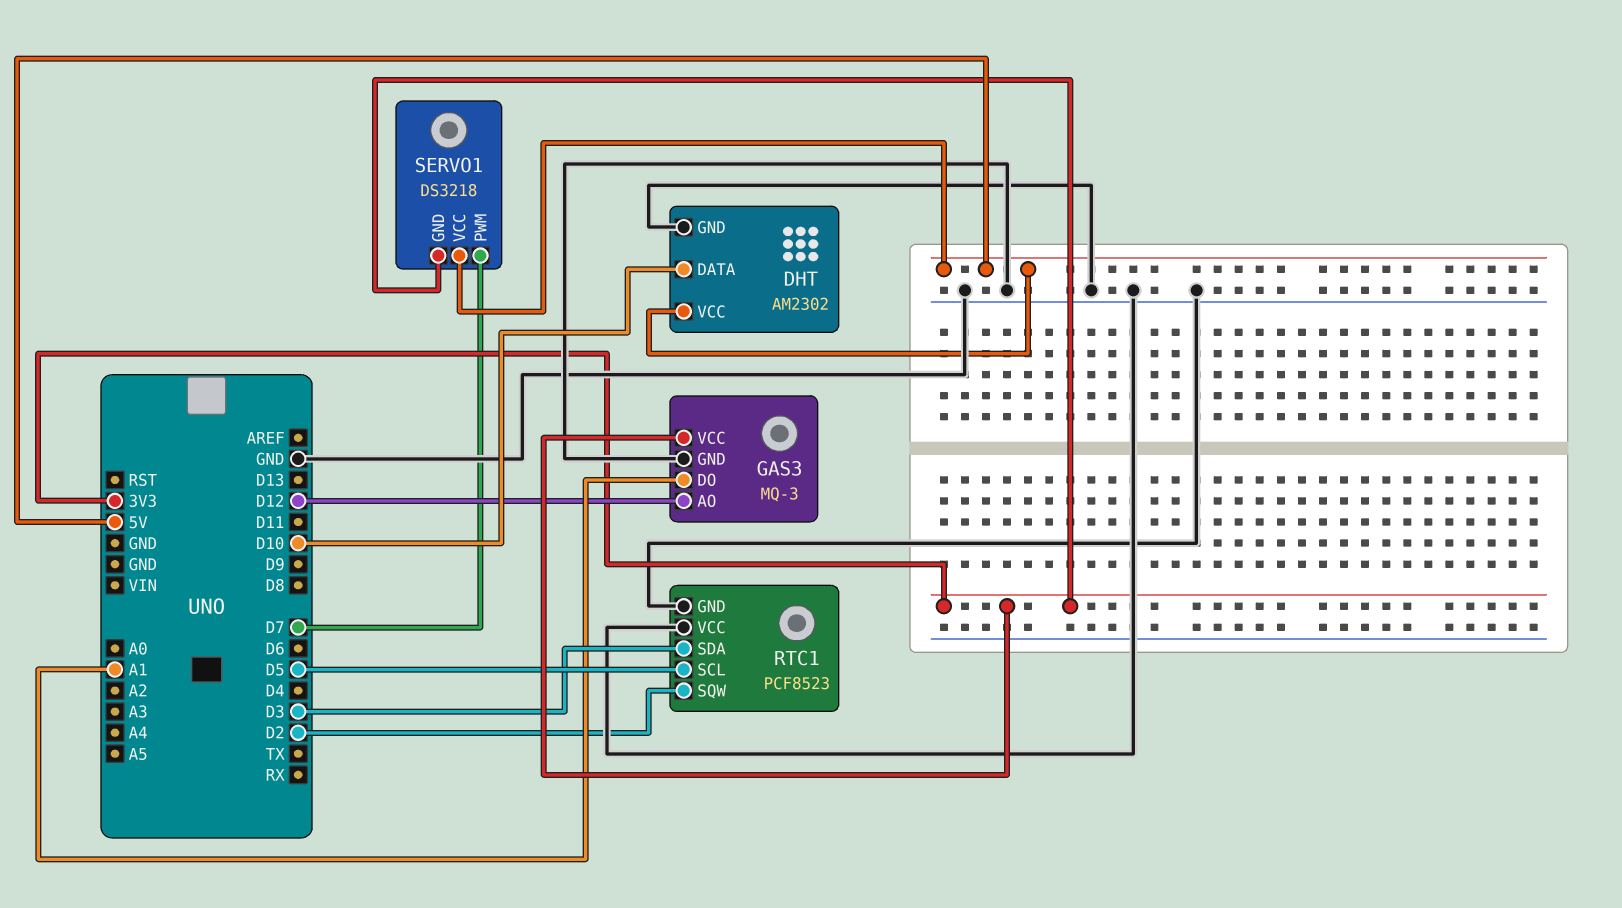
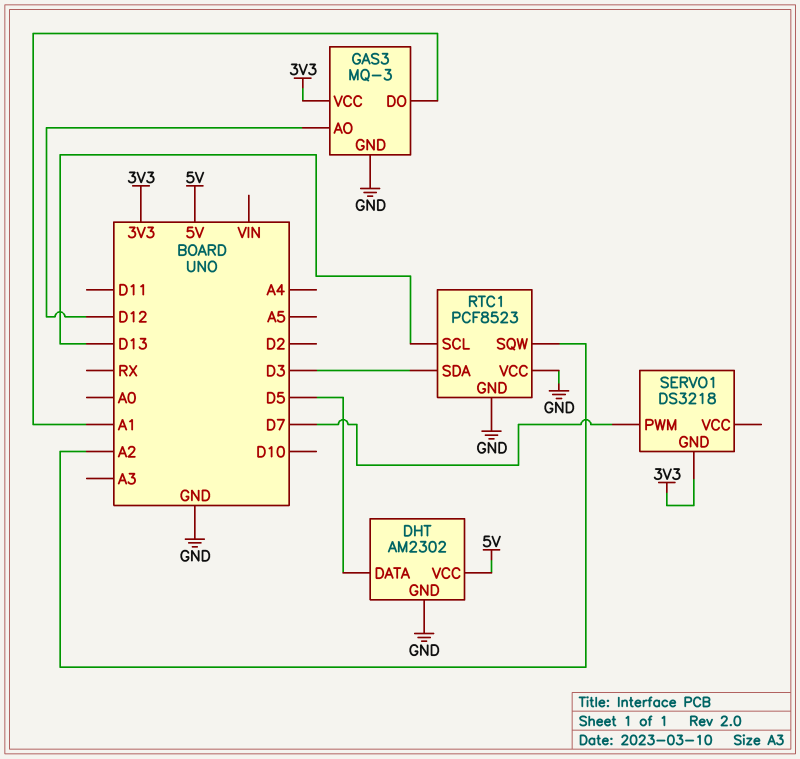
DHT pin DATA: D10 -> D5
RTC1 pin SCL: D5 -> D13
RTC1 pin SQW: D2 -> A2
SERVO1 pin VCC: 5V -> none

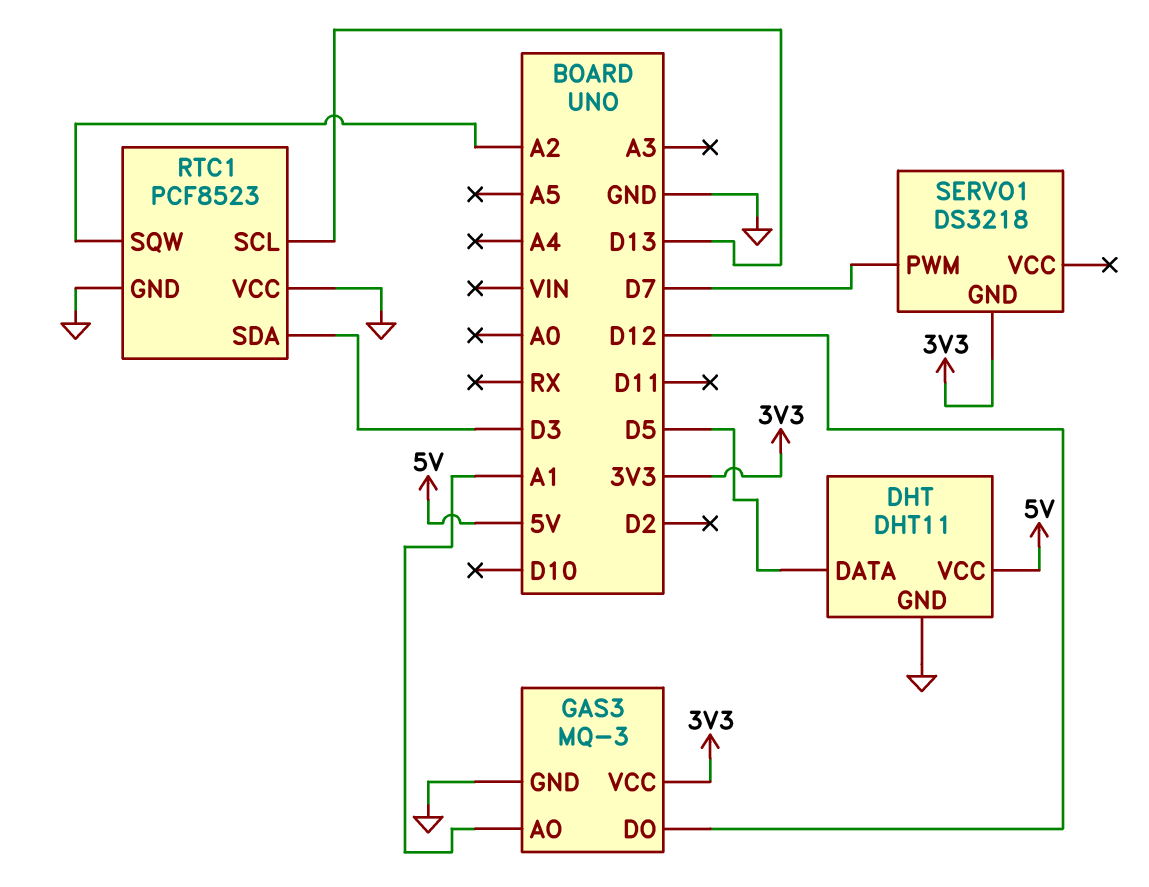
DHT: AM2302 -> DHT11
GAS3 pin AO: D12 -> A1
GAS3 pin DO: A1 -> D12

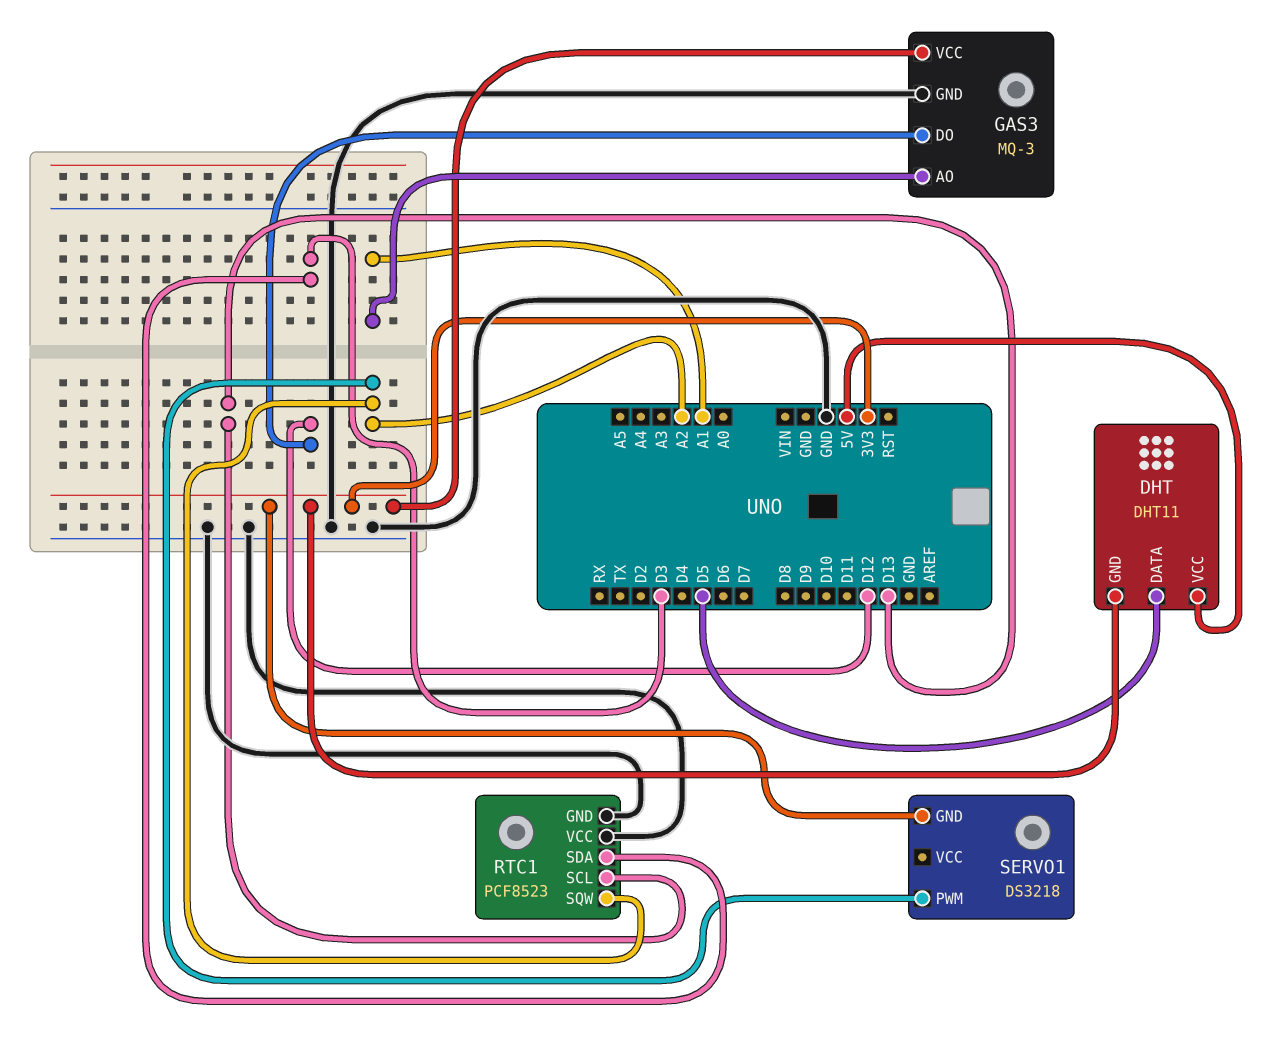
DHT pin GND: GND -> 3V3
SERVO1 pin PWM: D7 -> A2

